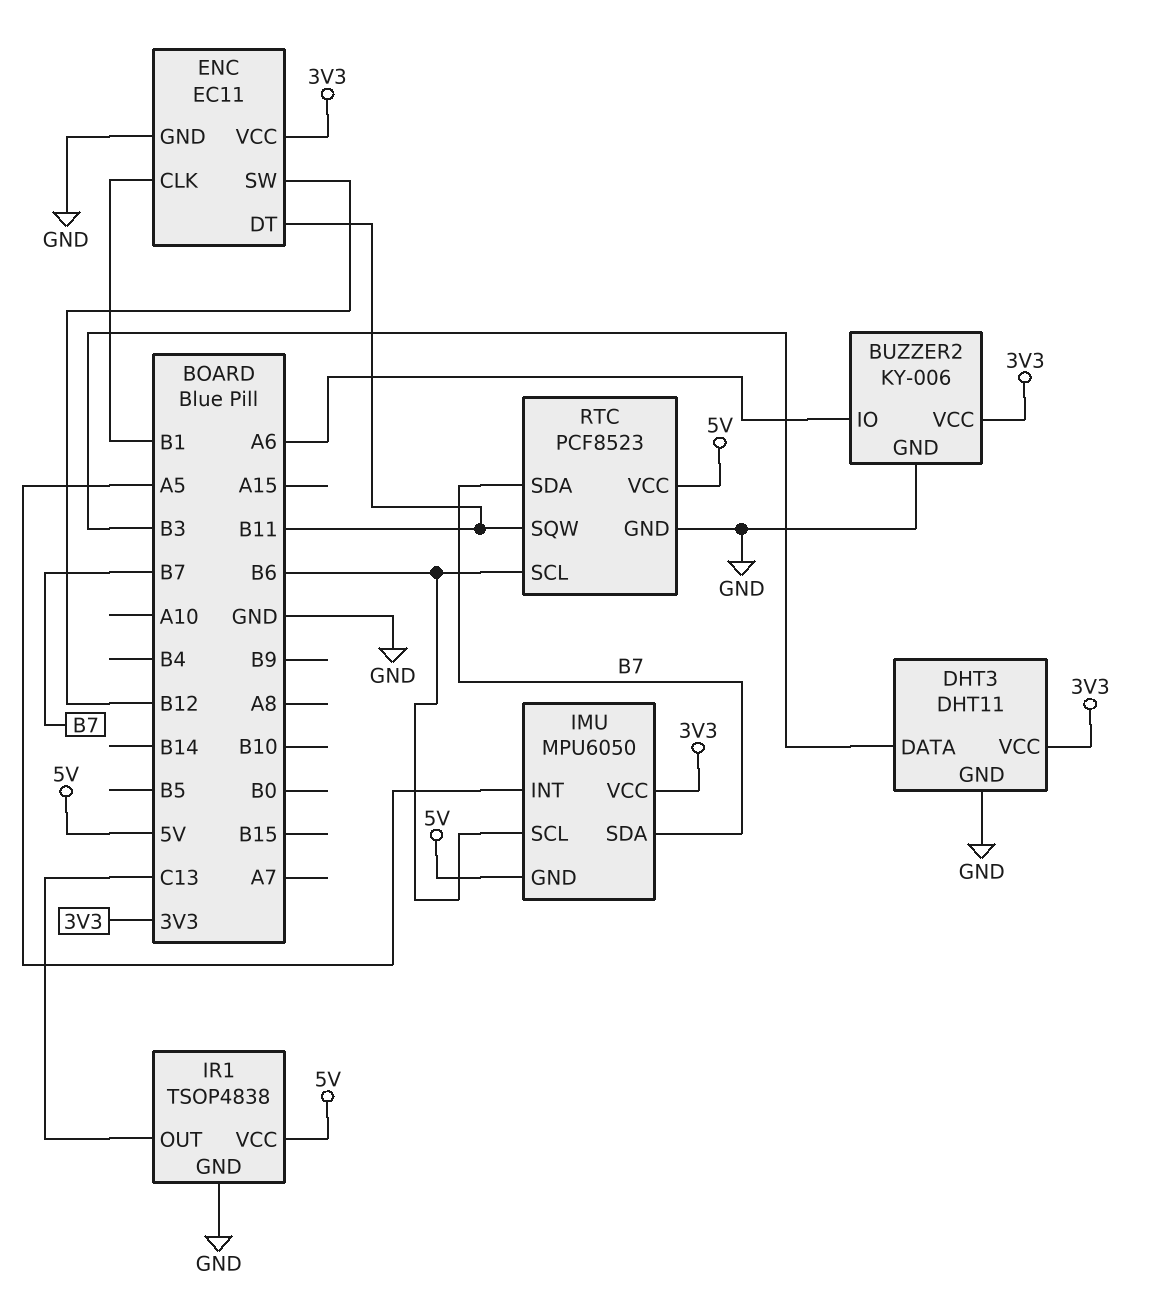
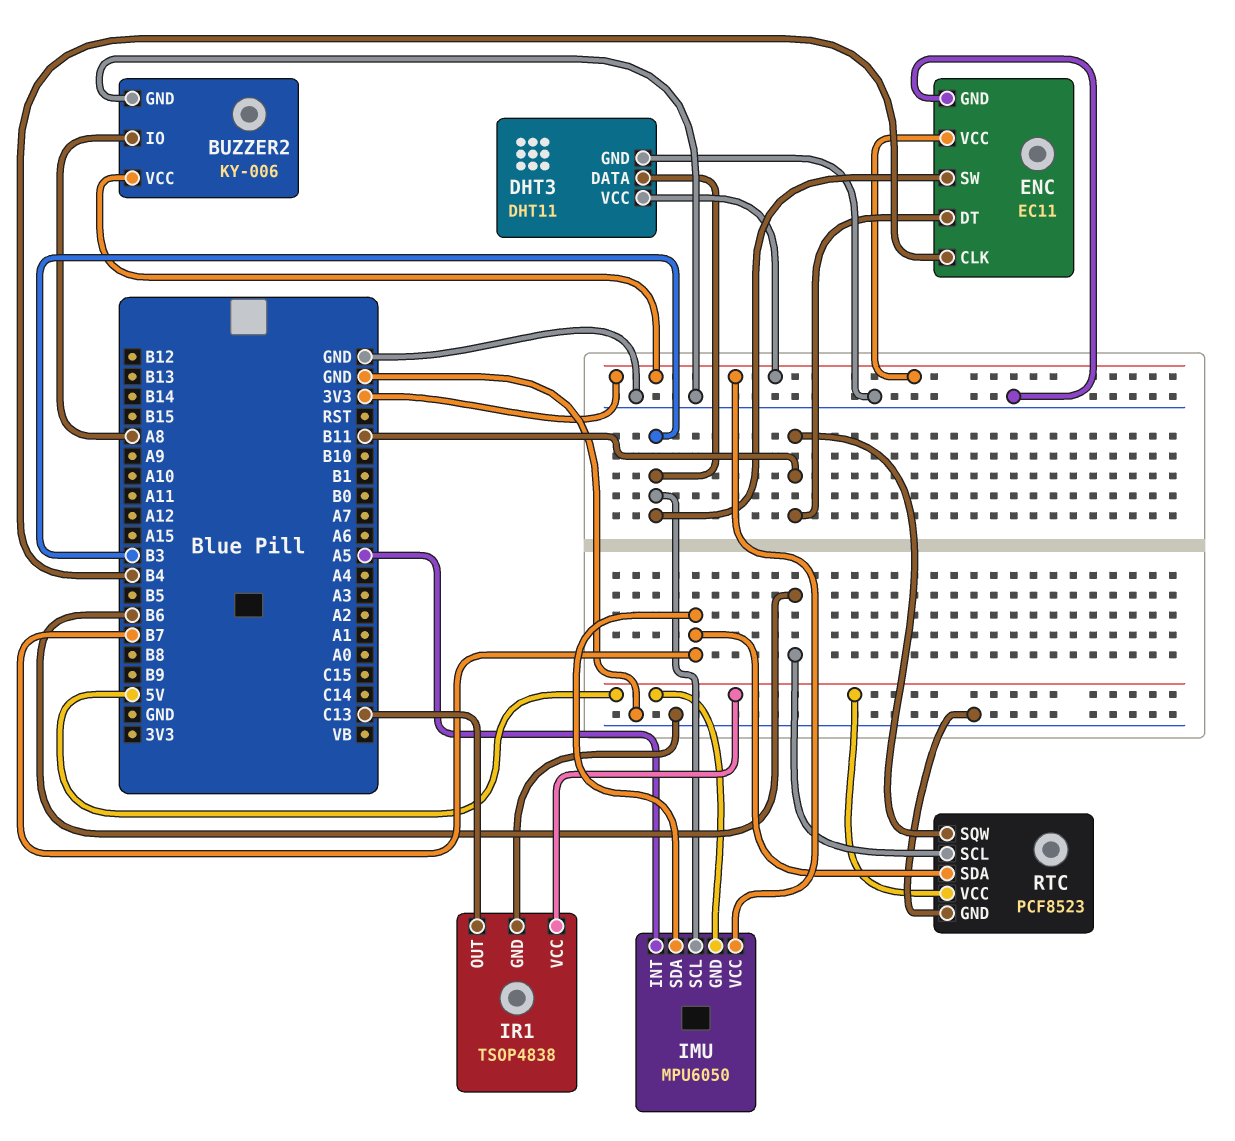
BUZZER2 pin IO: A6 -> A8
ENC pin CLK: B1 -> B4
ENC pin SW: B12 -> B3
IMU pin SCL: B6 -> B3

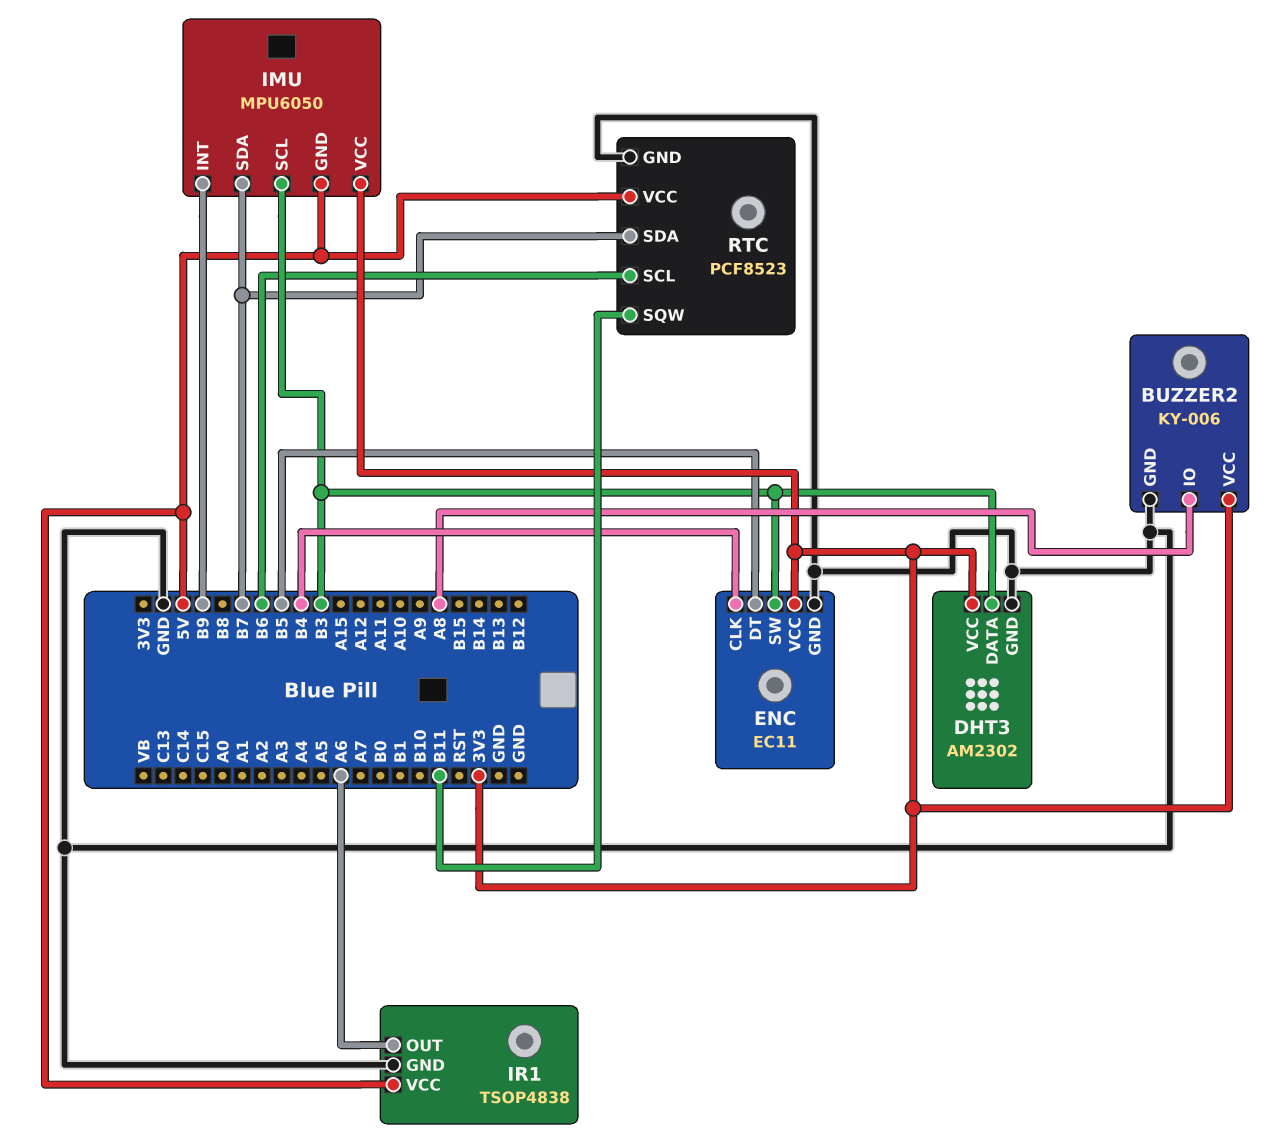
DHT3: DHT11 -> AM2302
ENC pin DT: B11 -> B5
IMU pin INT: A5 -> B9
IR1 pin OUT: C13 -> A6

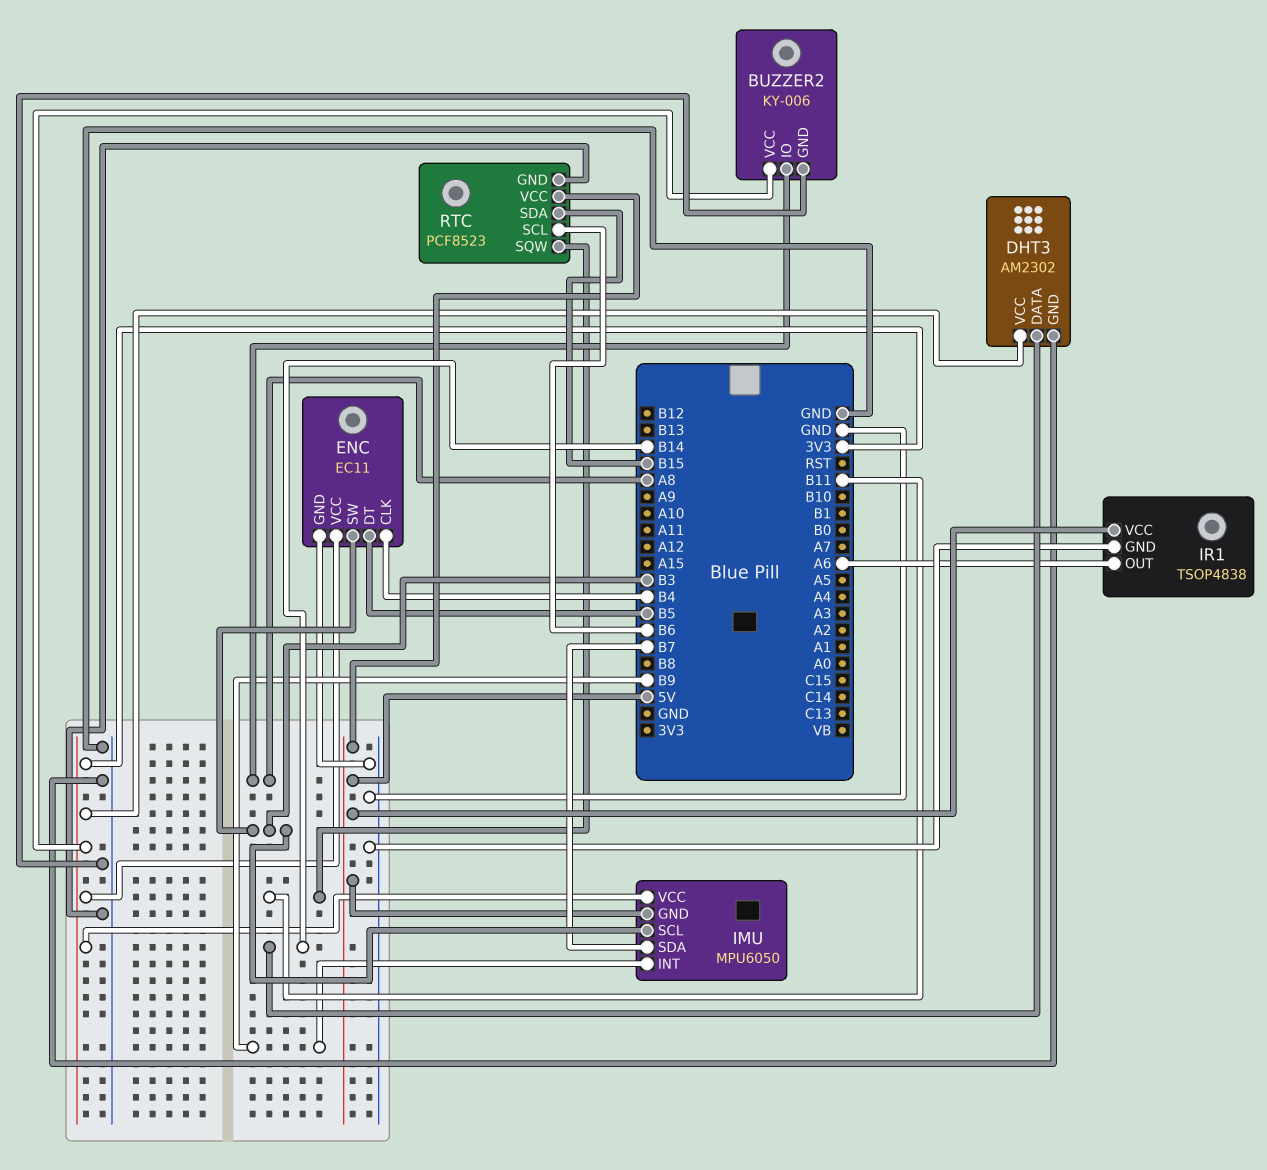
DHT3 pin DATA: B3 -> B14
RTC pin SDA: B7 -> B15

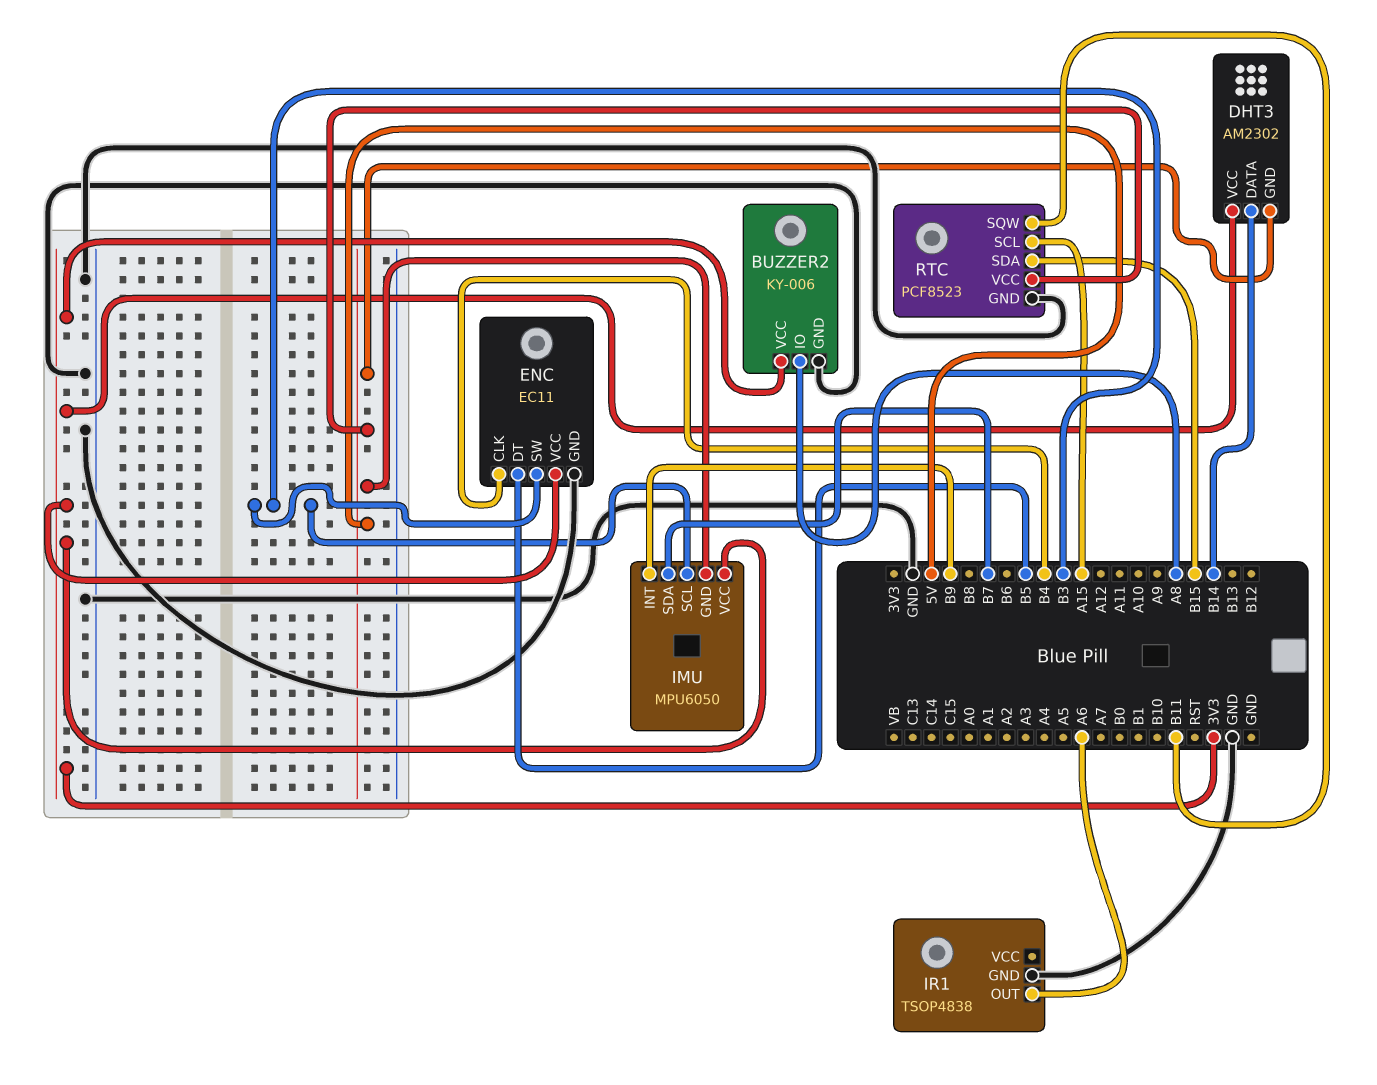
DHT3 pin GND: GND -> 5V
IR1 pin VCC: 5V -> none
RTC pin SCL: B6 -> A15

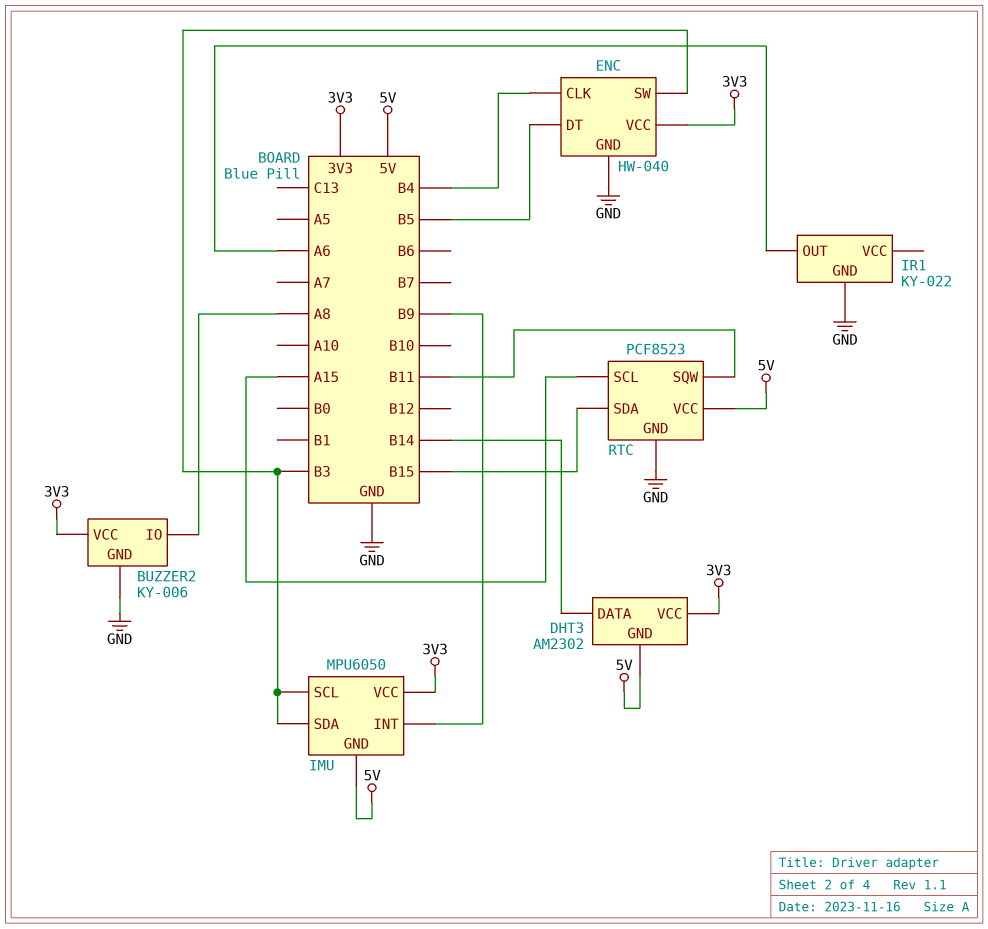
ENC: EC11 -> HW-040
IMU pin SDA: B7 -> B3
IR1: TSOP4838 -> KY-022

